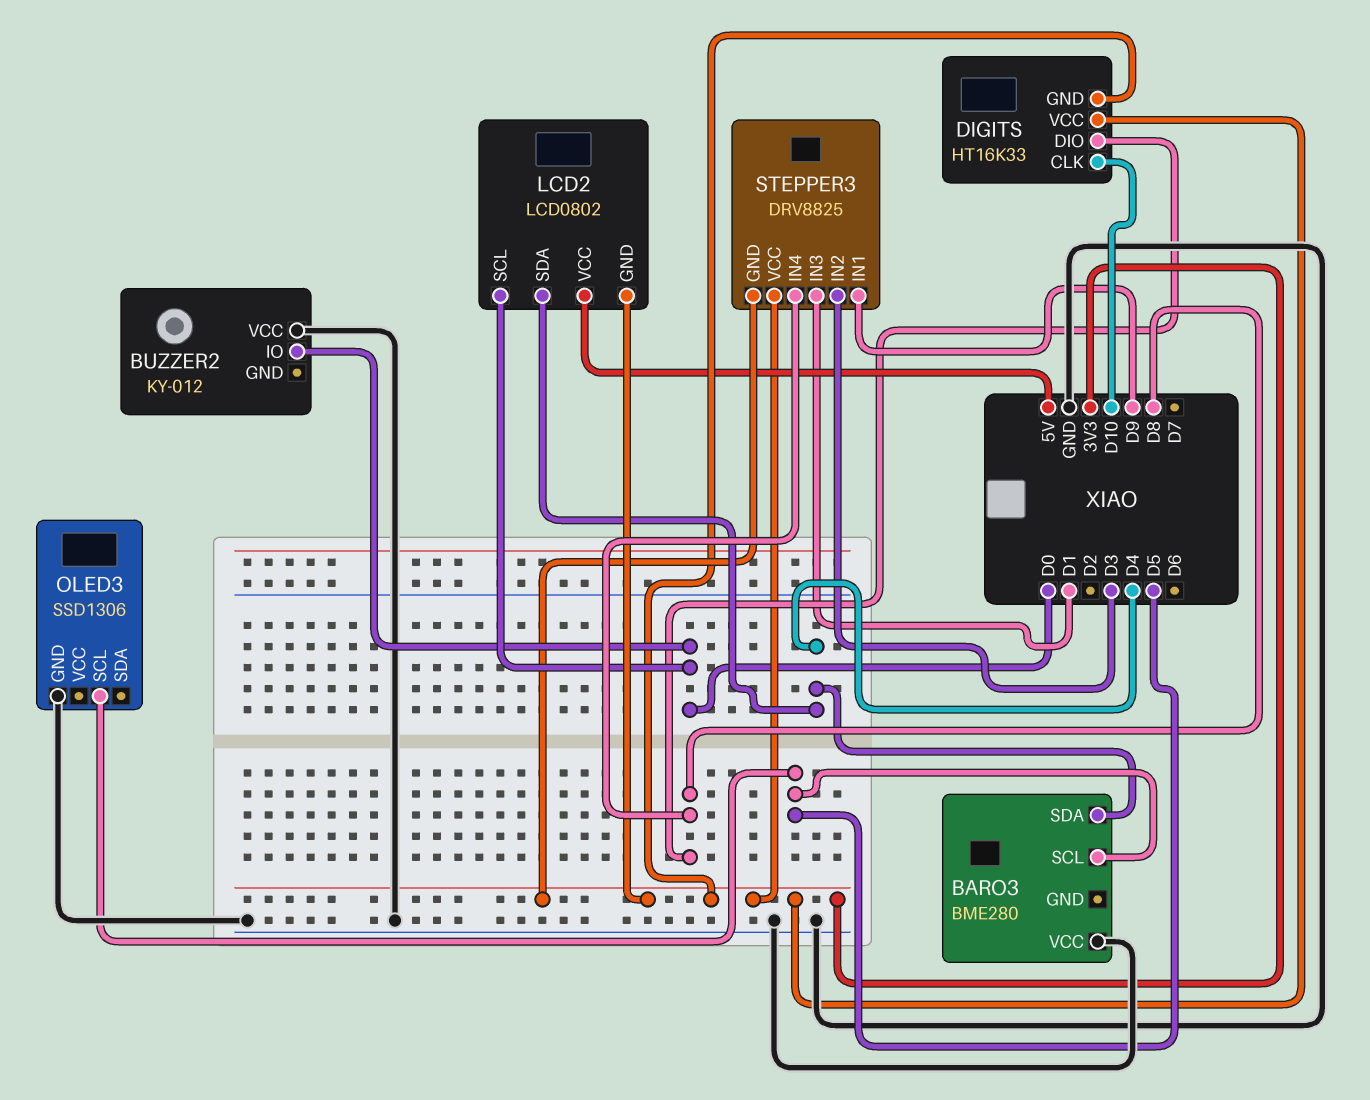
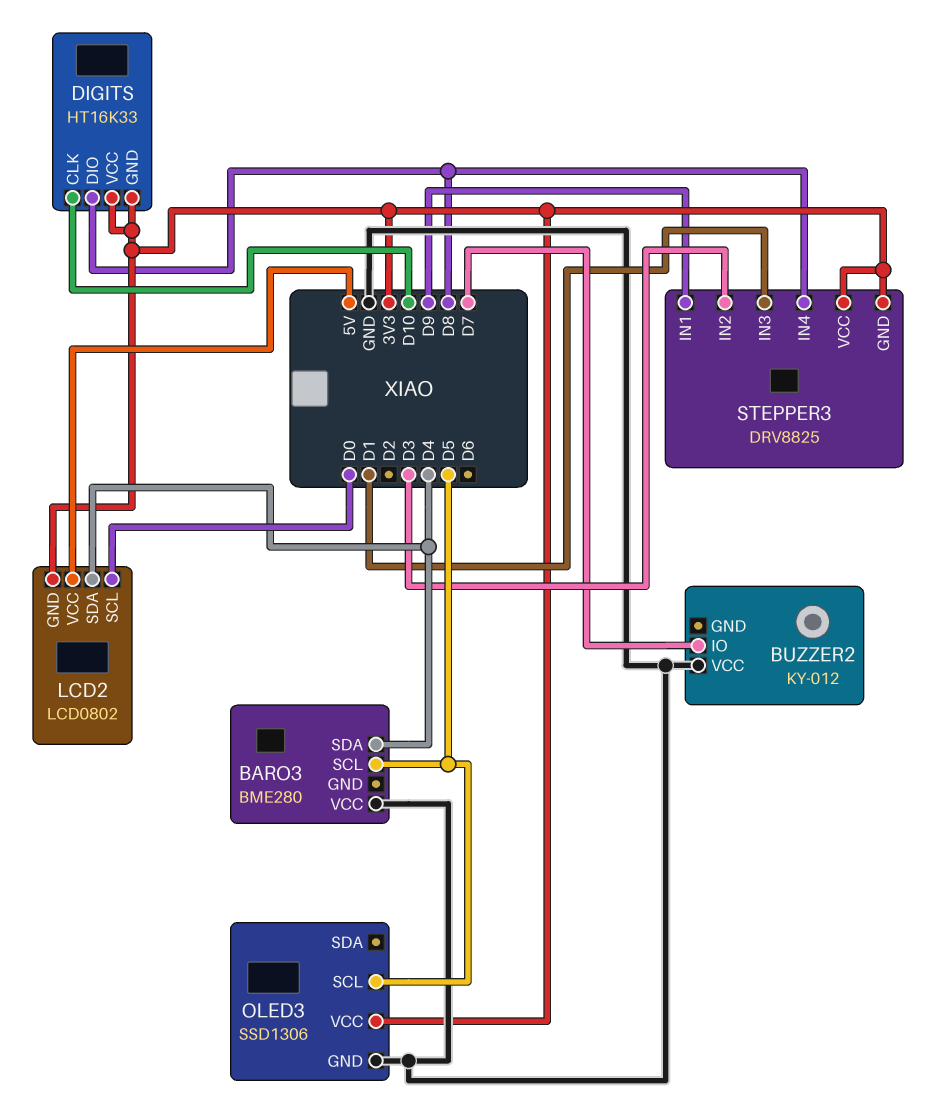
BUZZER2 pin IO: D0 -> D7
OLED3 pin VCC: none -> 3V3

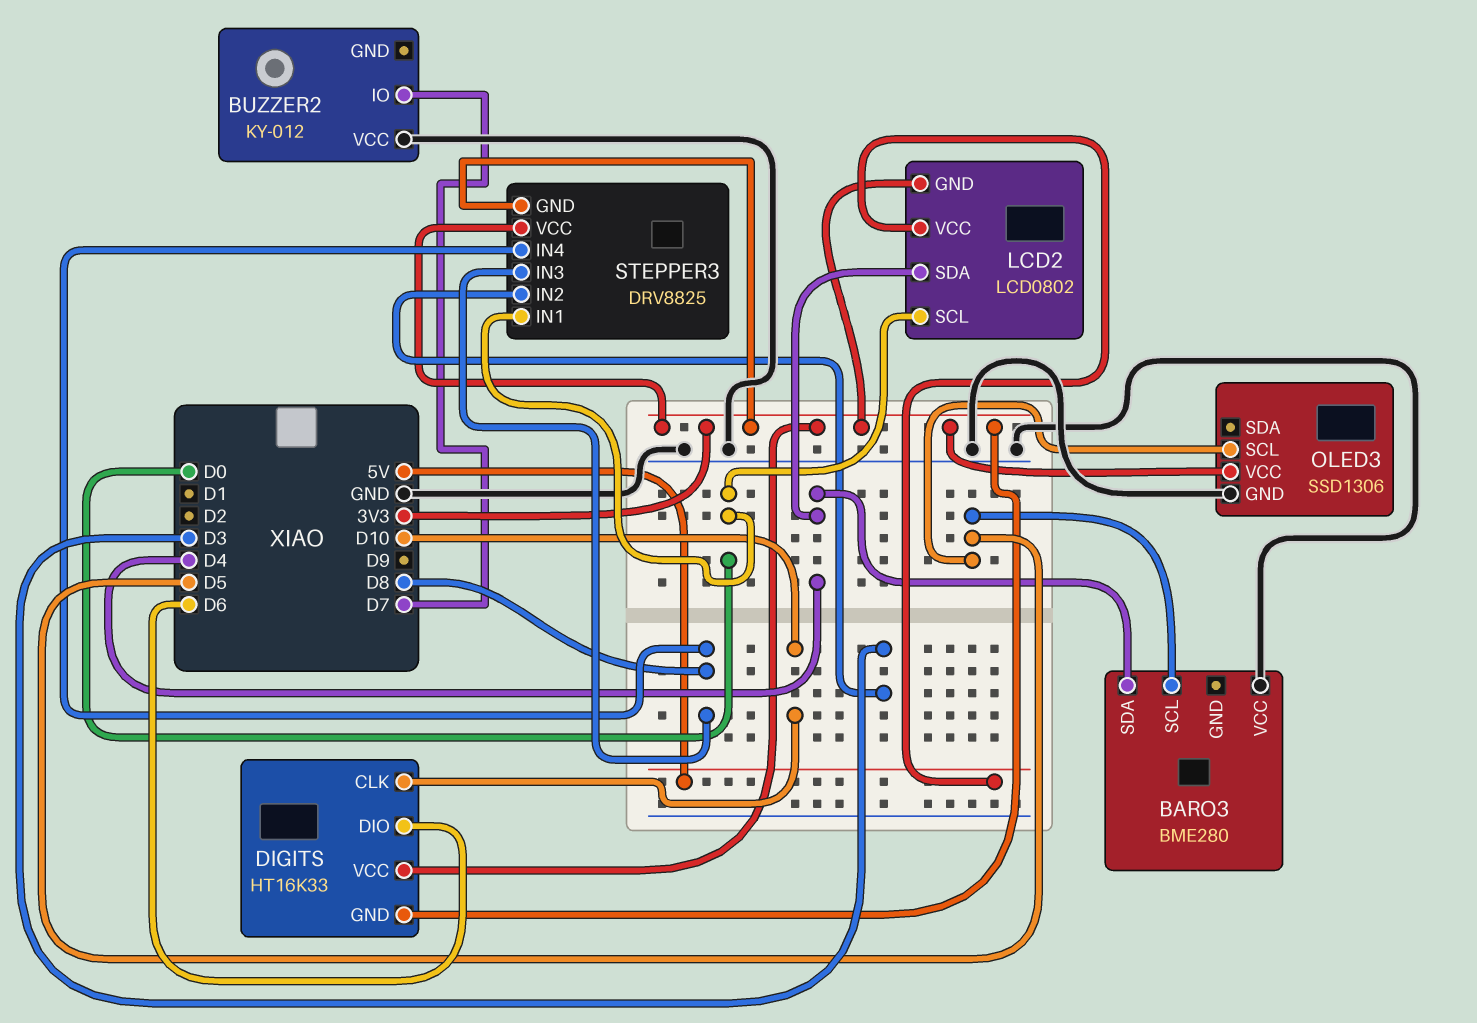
DIGITS pin DIO: D8 -> D6
STEPPER3 pin IN1: D9 -> D0
STEPPER3 pin IN3: D1 -> D8

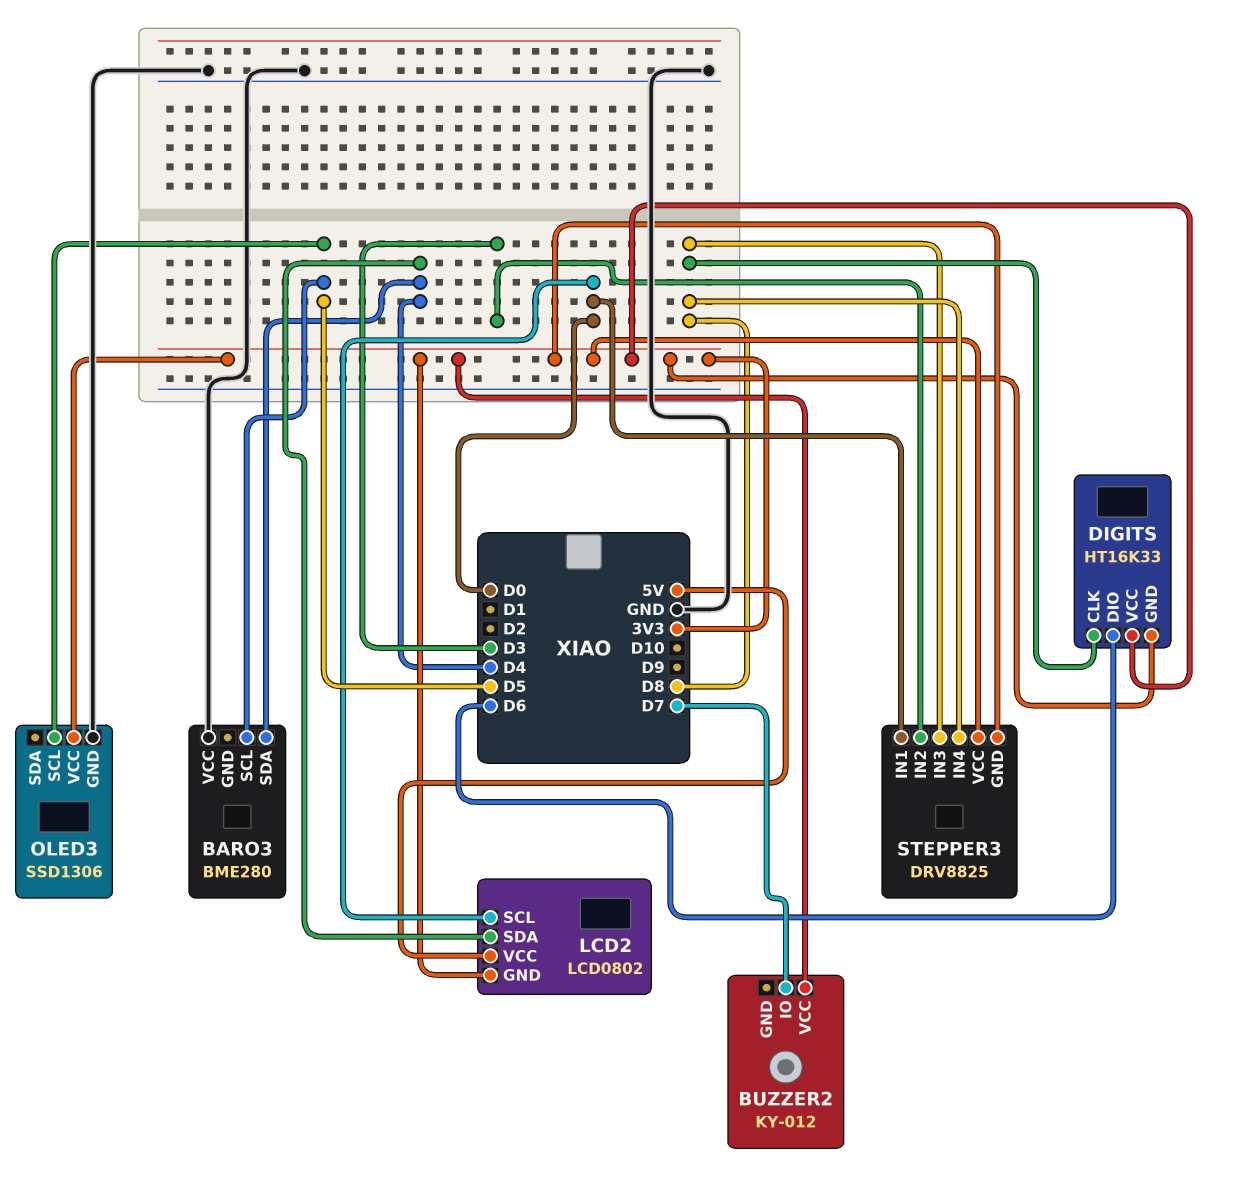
BUZZER2 pin VCC: GND -> 3V3
DIGITS pin CLK: D10 -> D8

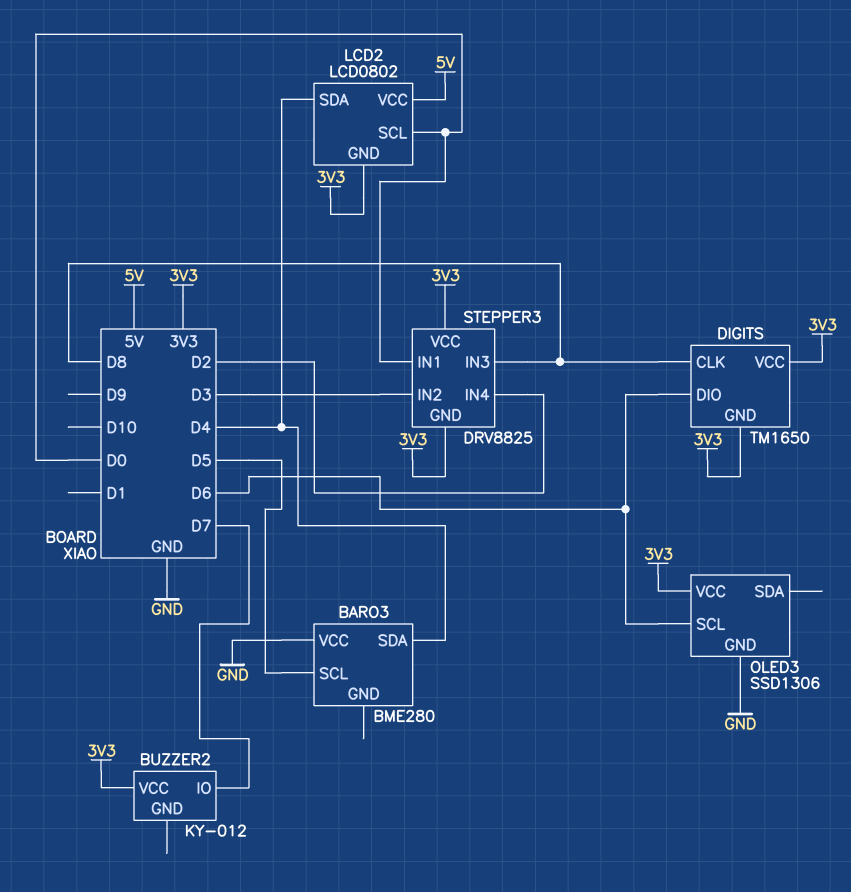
DIGITS: HT16K33 -> TM1650
OLED3 pin SCL: D5 -> D6
STEPPER3 pin IN4: D8 -> D2

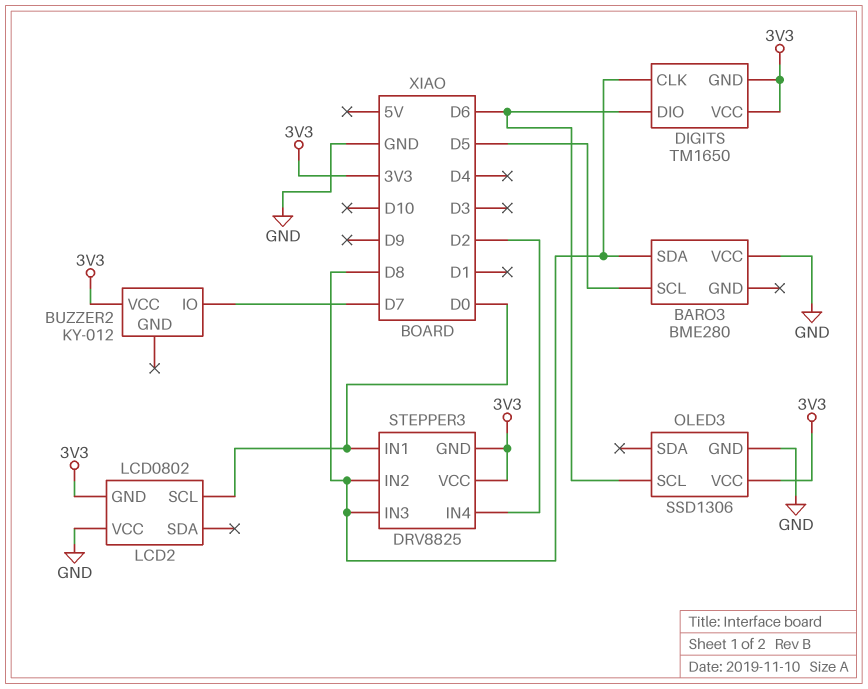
BARO3 pin SDA: D4 -> D8
LCD2 pin SDA: D4 -> none
LCD2 pin VCC: 5V -> GND
STEPPER3 pin IN2: D3 -> D8

